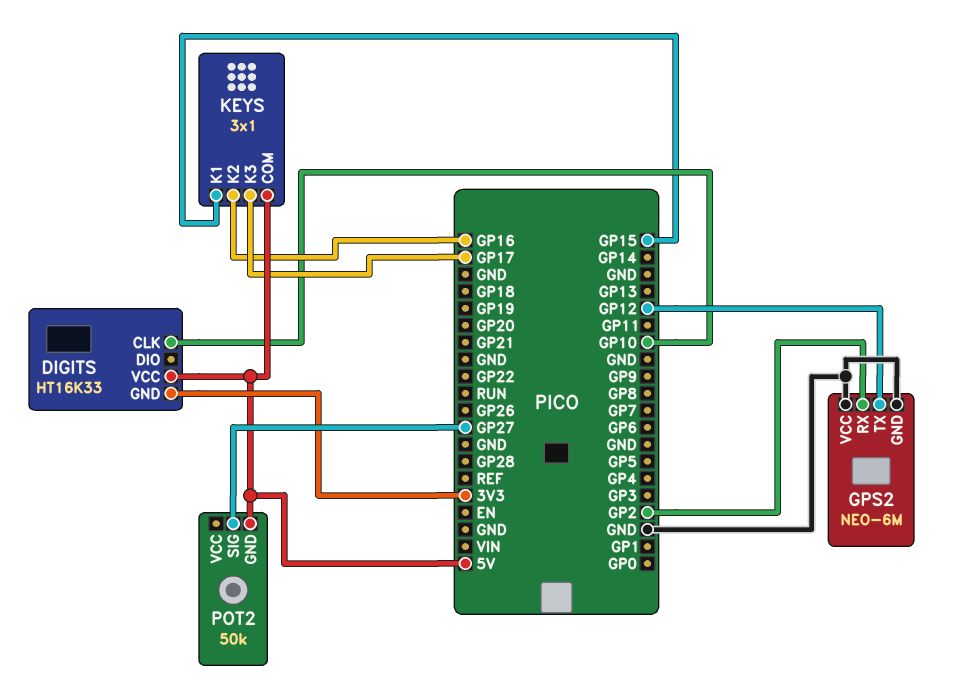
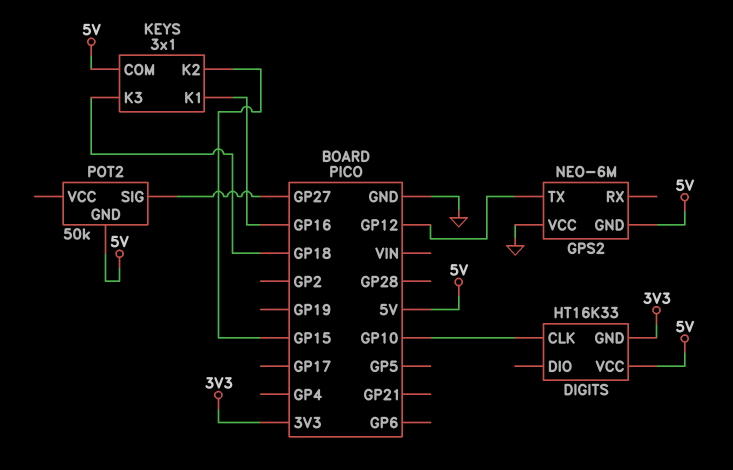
GPS2 pin GND: GND -> 5V
GPS2 pin RX: GP2 -> none
KEYS pin K1: GP15 -> GP16
KEYS pin K2: GP16 -> GP15
KEYS pin K3: GP17 -> GP18

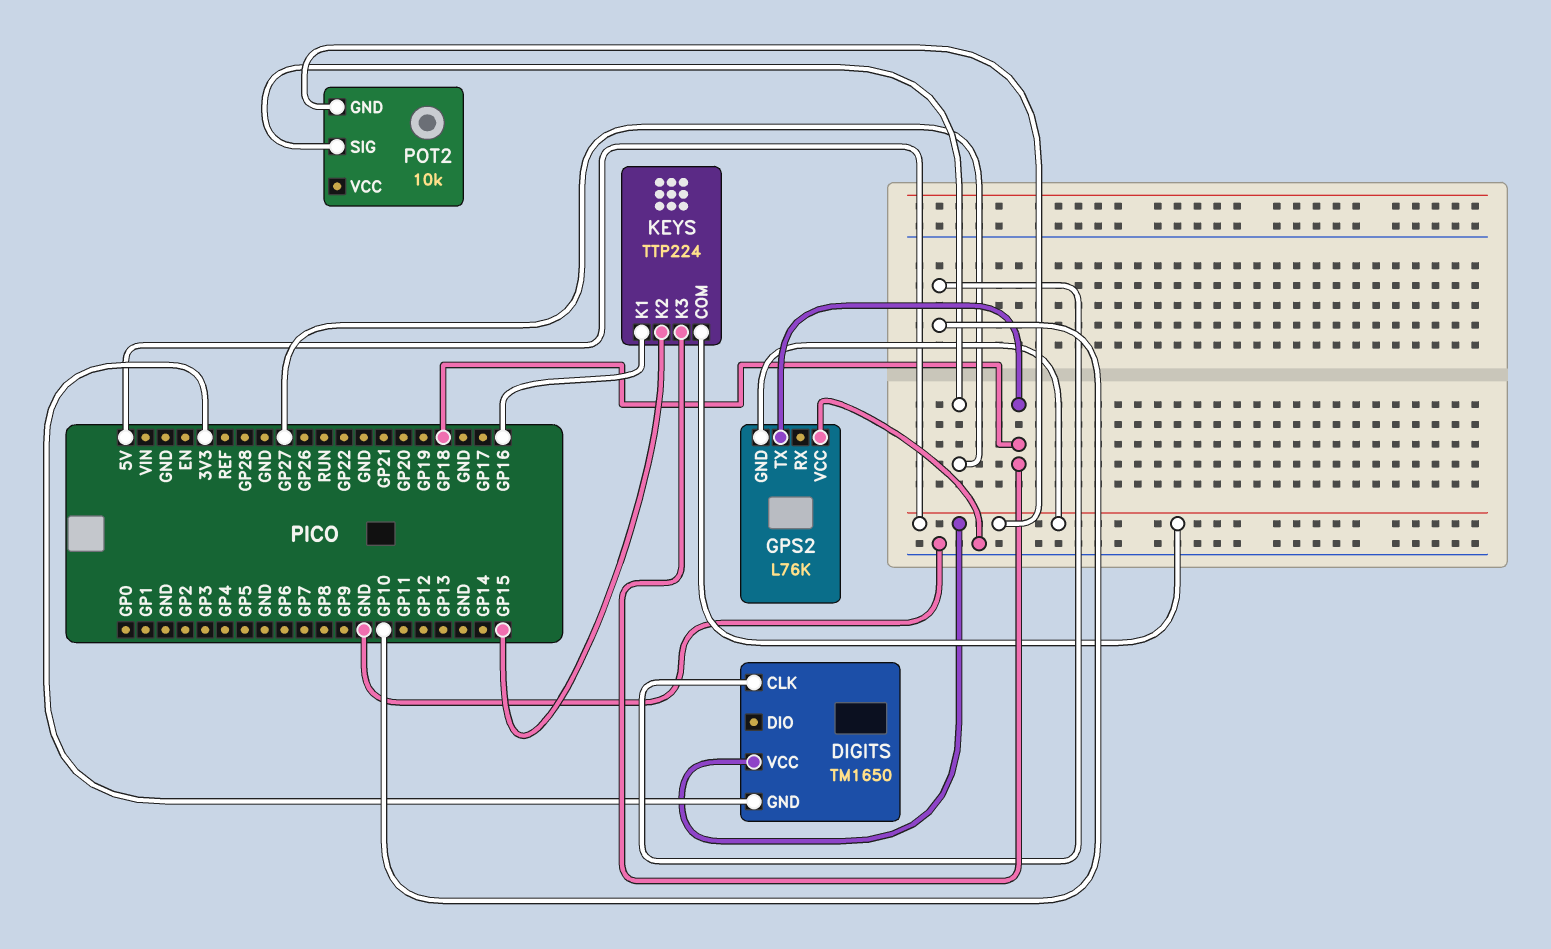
DIGITS: HT16K33 -> TM1650
GPS2: NEO-6M -> L76K
GPS2 pin TX: GP12 -> GP18
KEYS: 3x1 -> TTP224
POT2: 50k -> 10k

